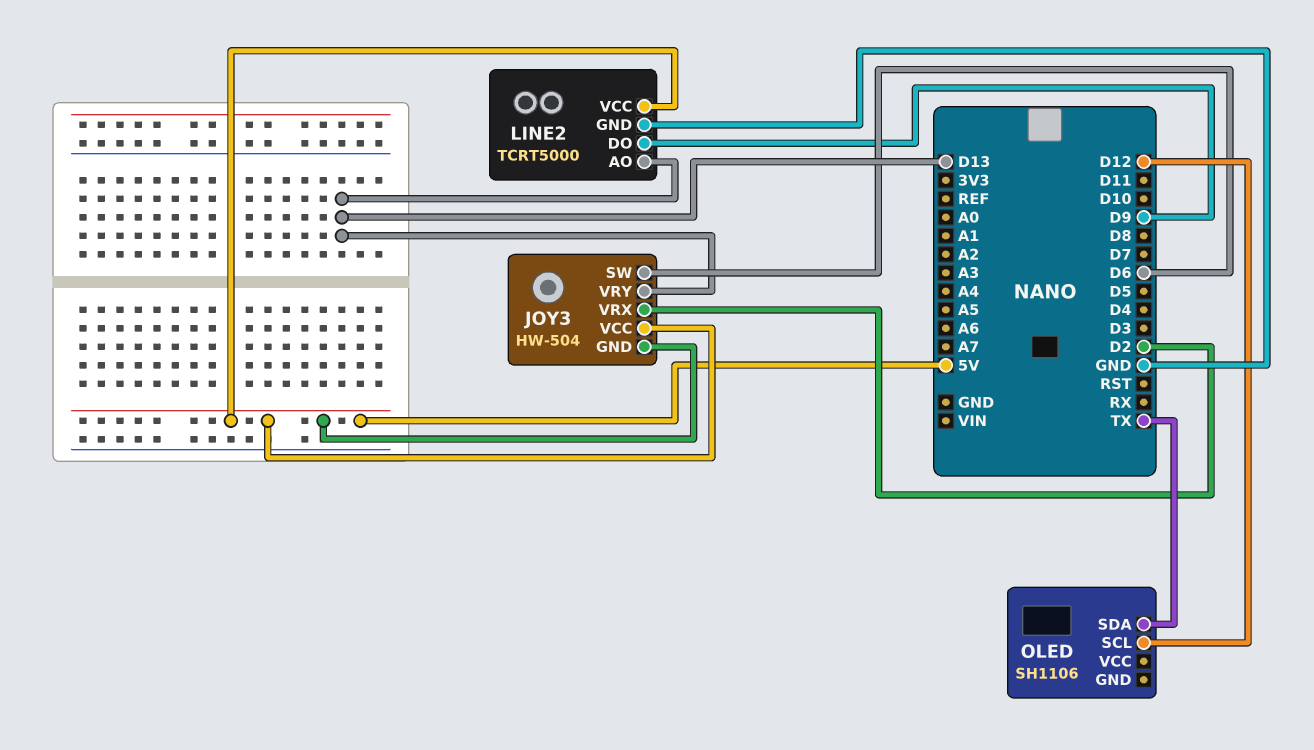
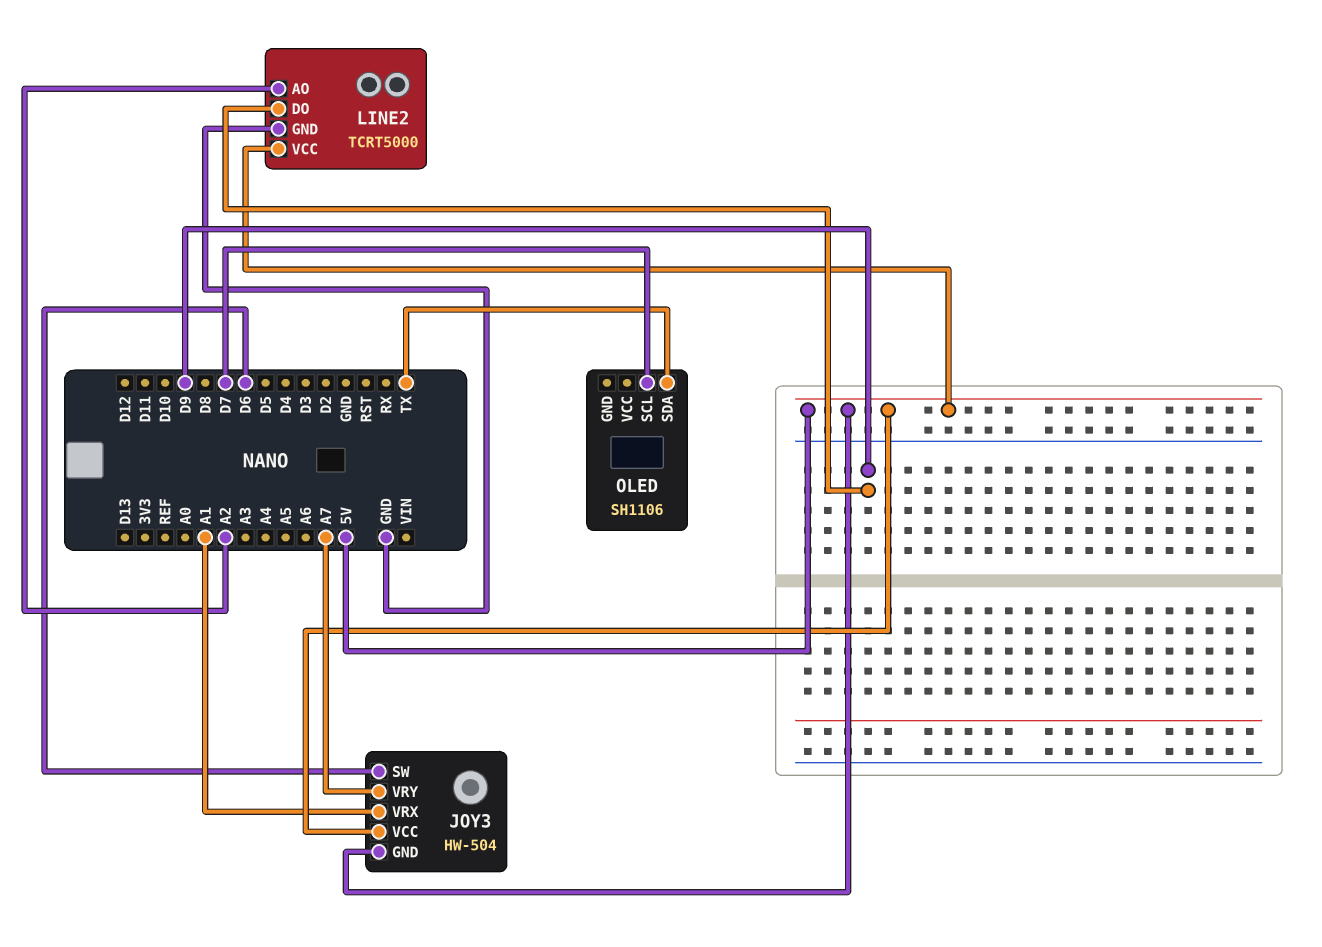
JOY3 pin VRX: D2 -> A1
JOY3 pin VRY: D13 -> A7
LINE2 pin AO: D13 -> A2
OLED pin SCL: D12 -> D7

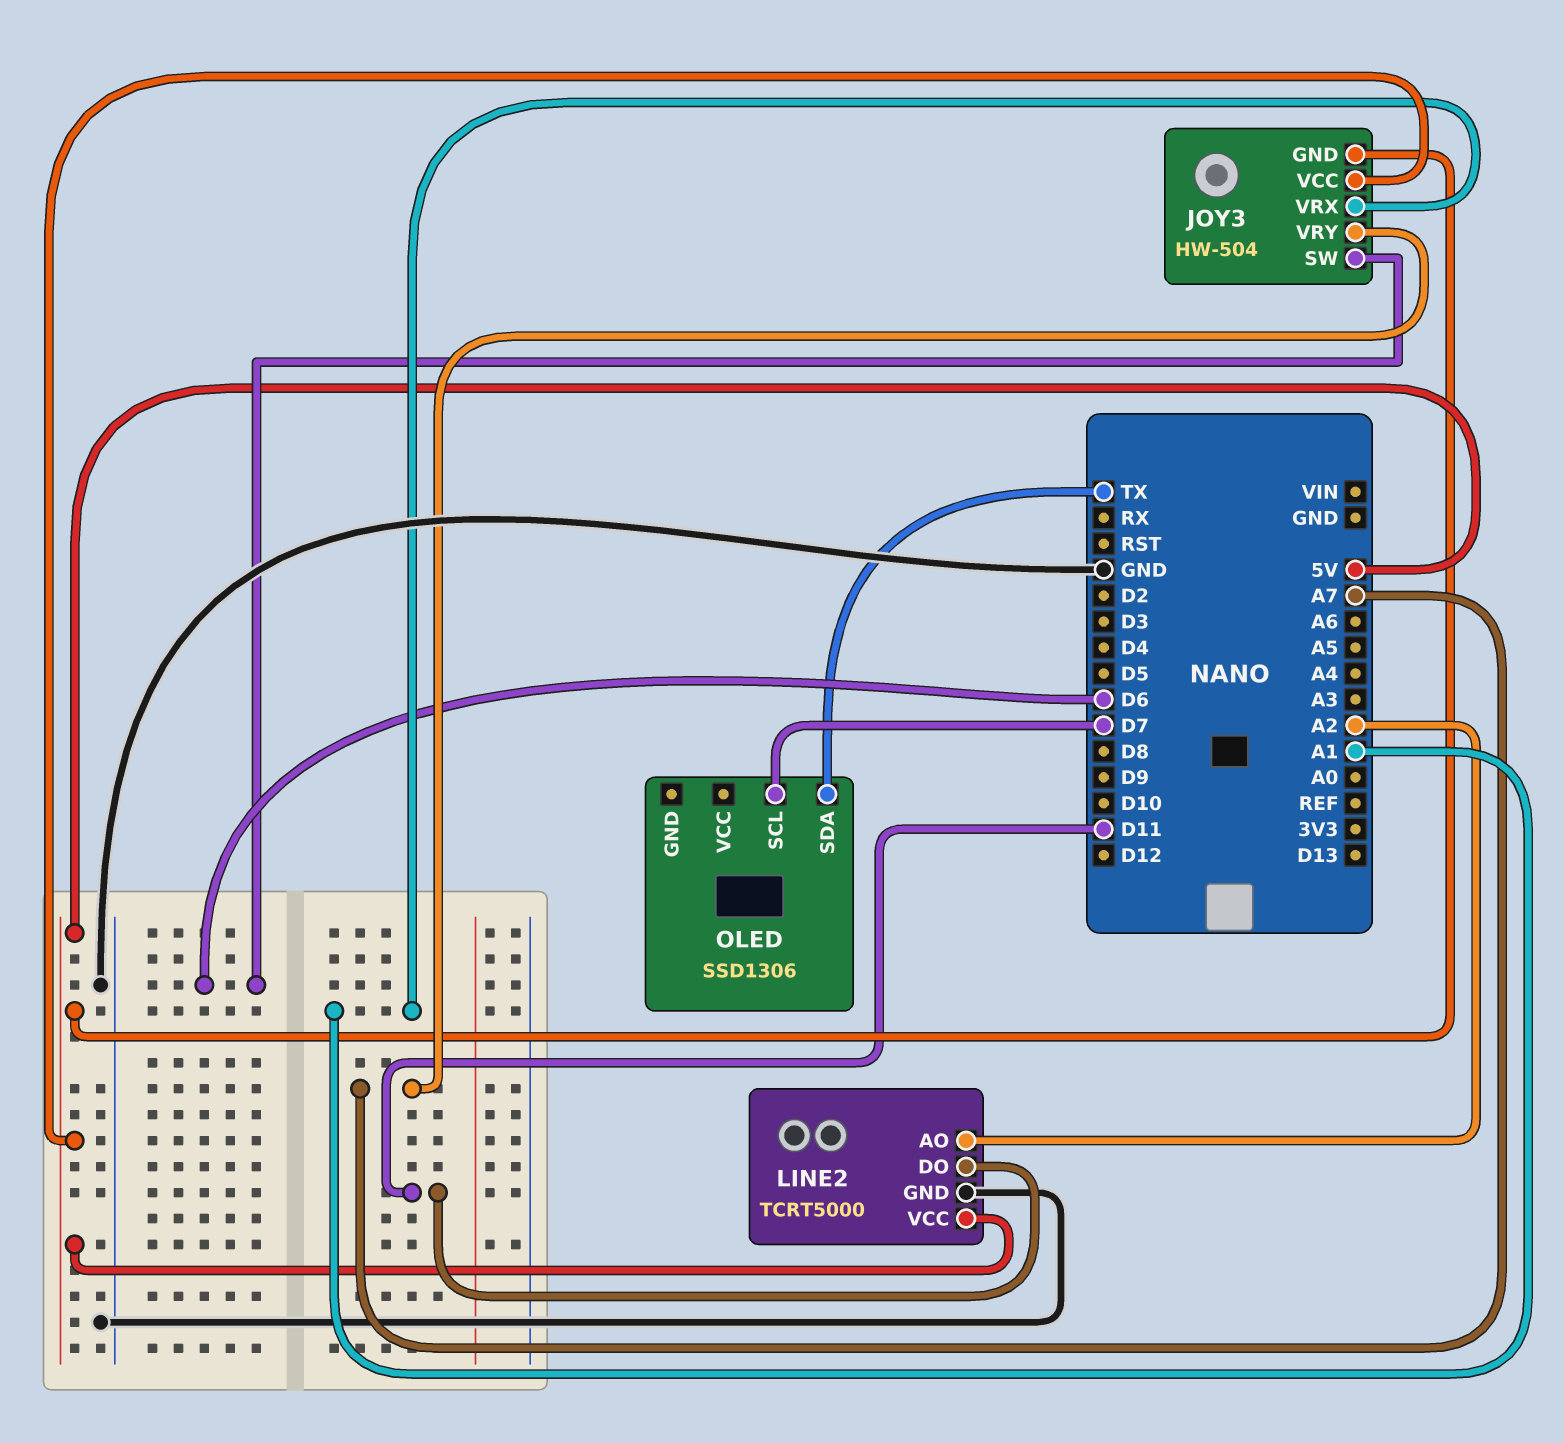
LINE2 pin DO: D9 -> D11
OLED: SH1106 -> SSD1306

